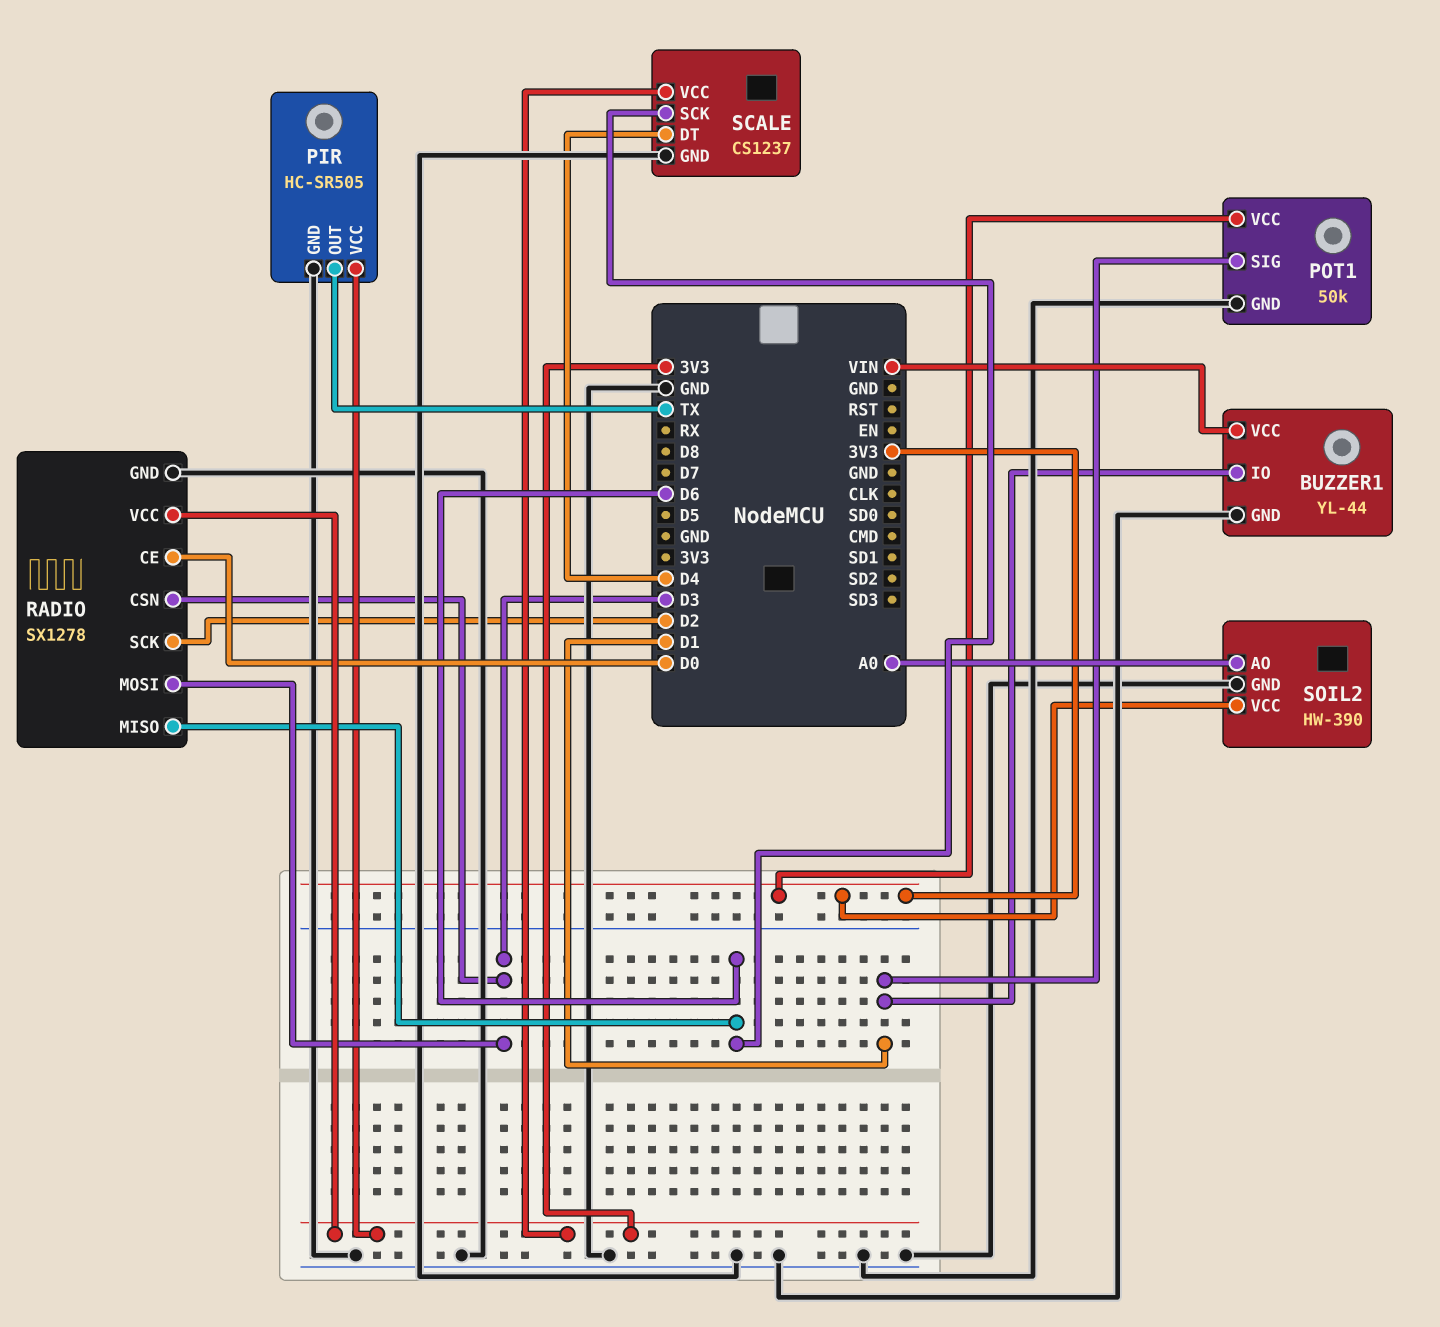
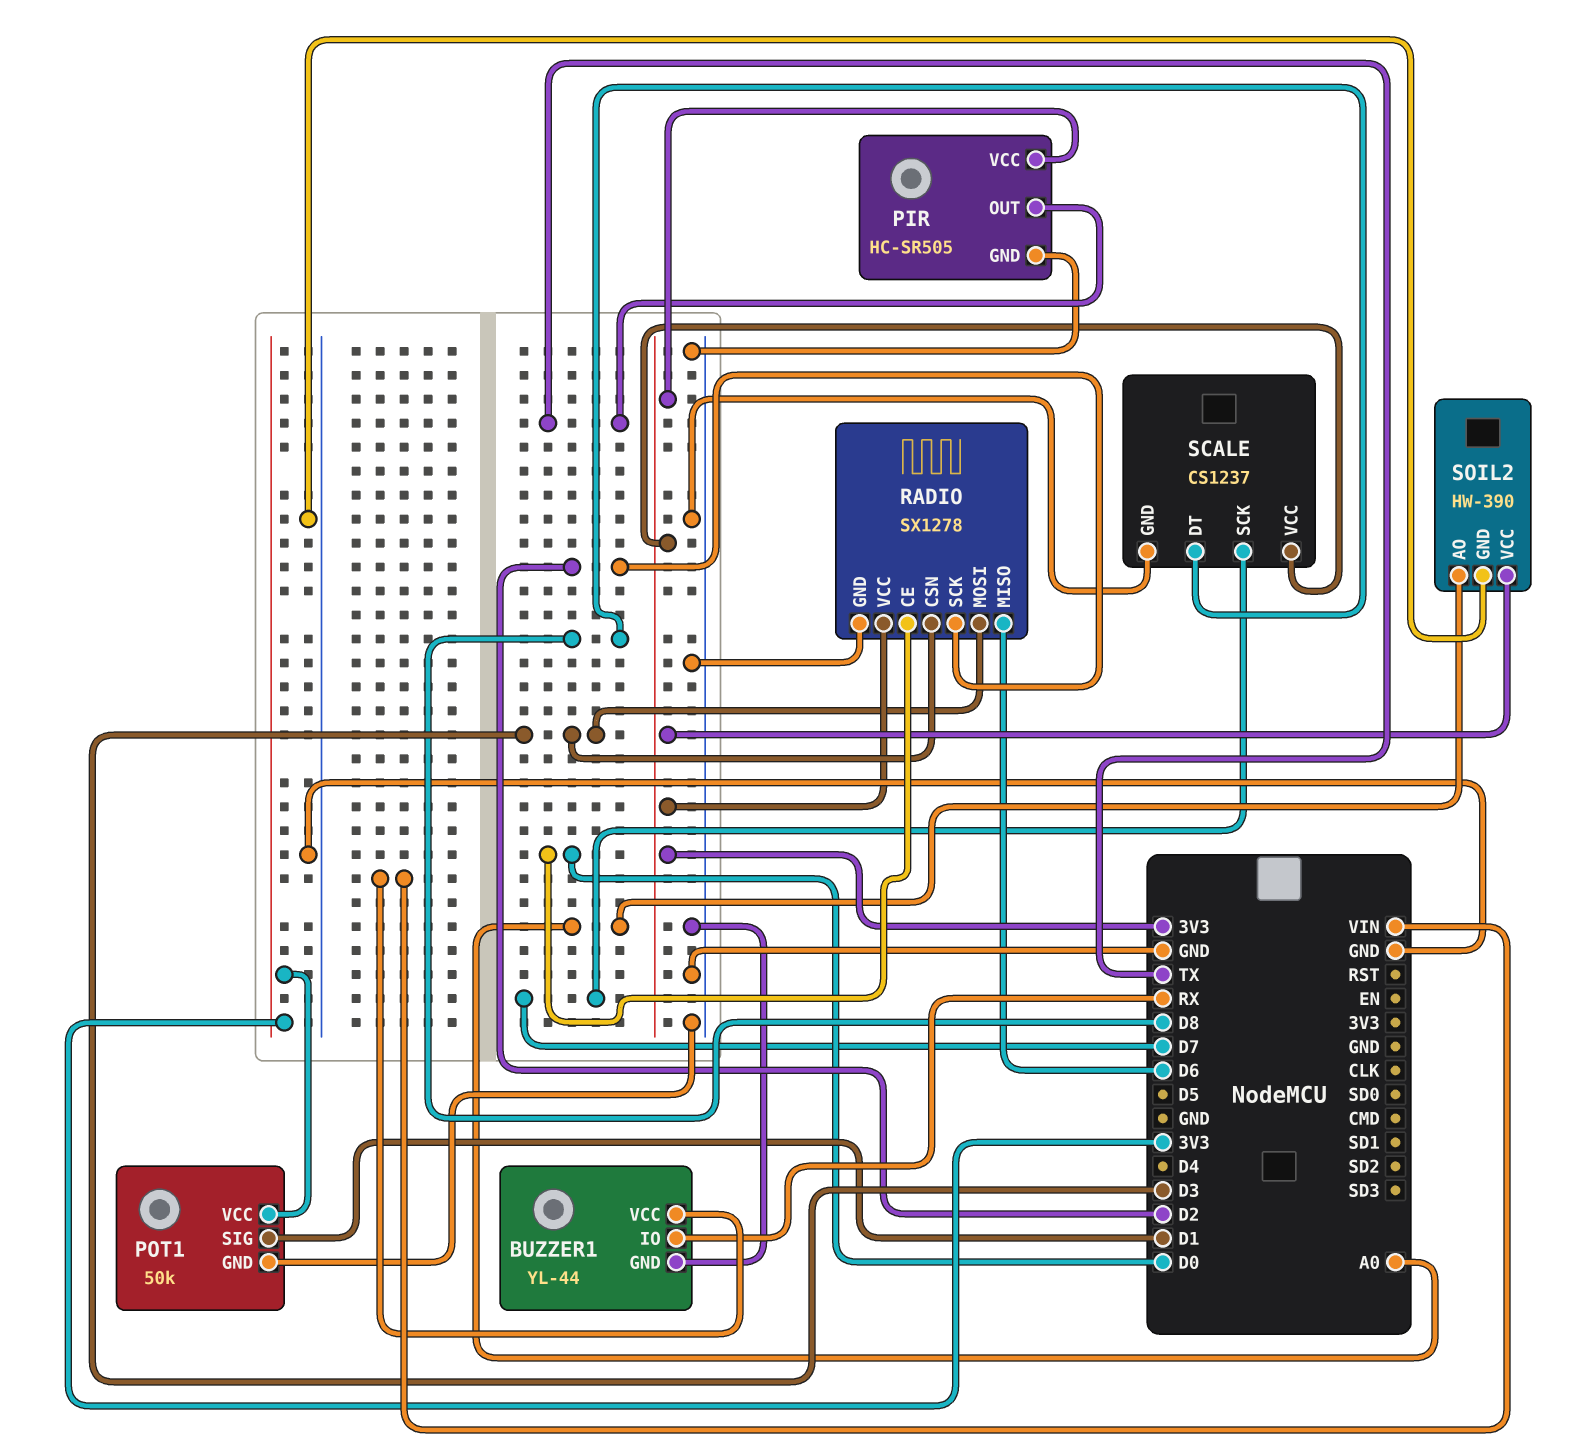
BUZZER1 pin IO: D1 -> RX
SCALE pin DT: D4 -> D8
SCALE pin SCK: D6 -> D7

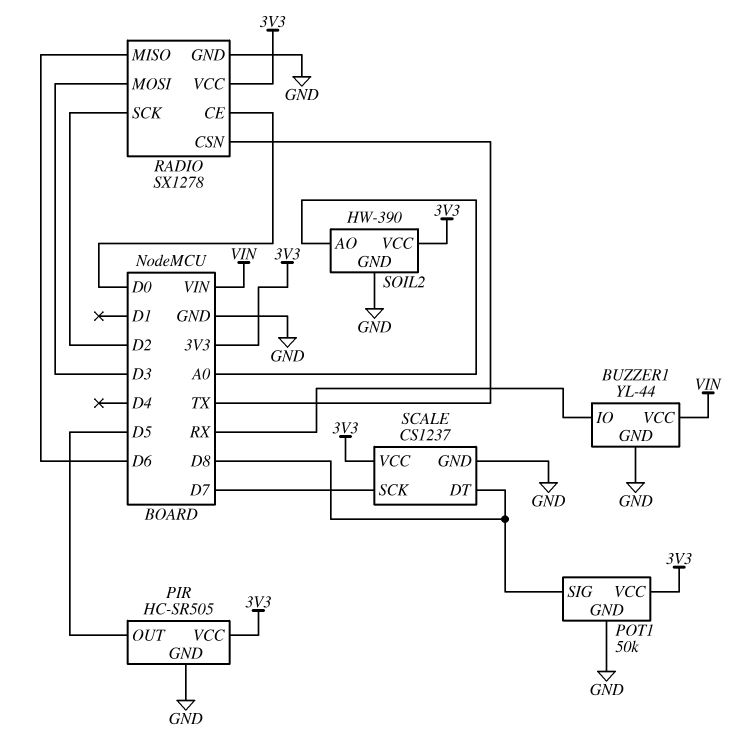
PIR pin OUT: TX -> D5
POT1 pin SIG: D1 -> D8
RADIO pin CSN: D3 -> TX

